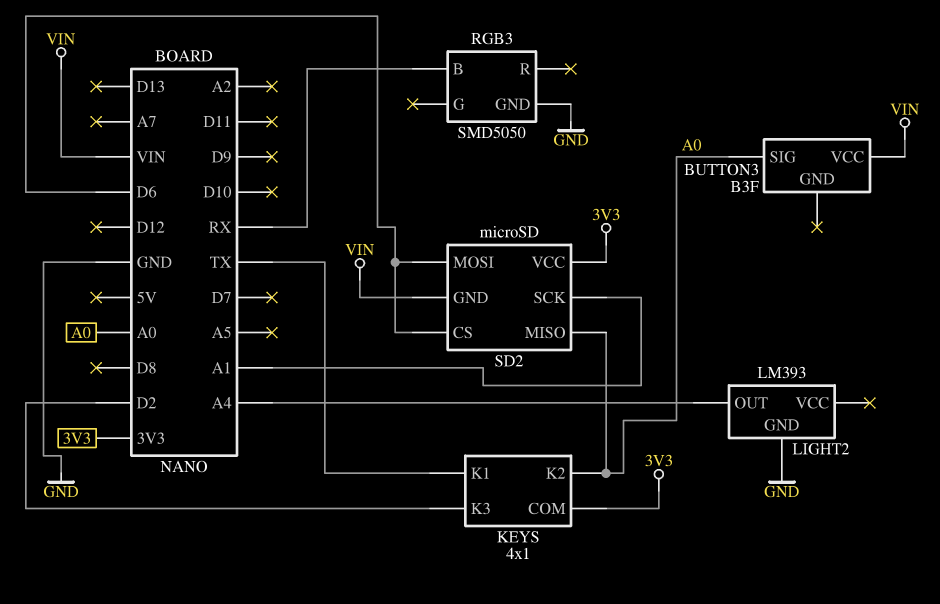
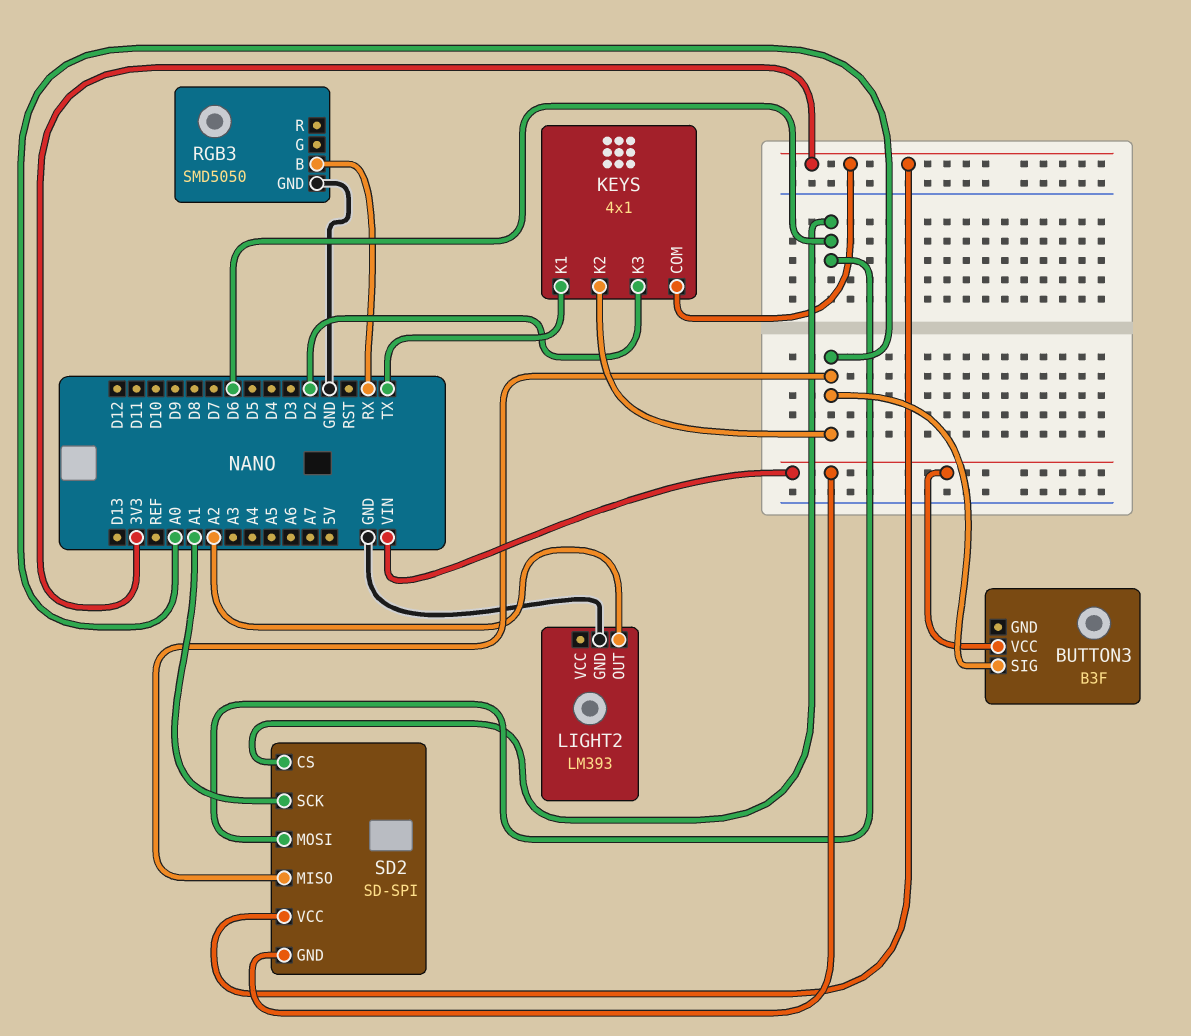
LIGHT2 pin OUT: A4 -> A2
SD2: microSD -> SD-SPI

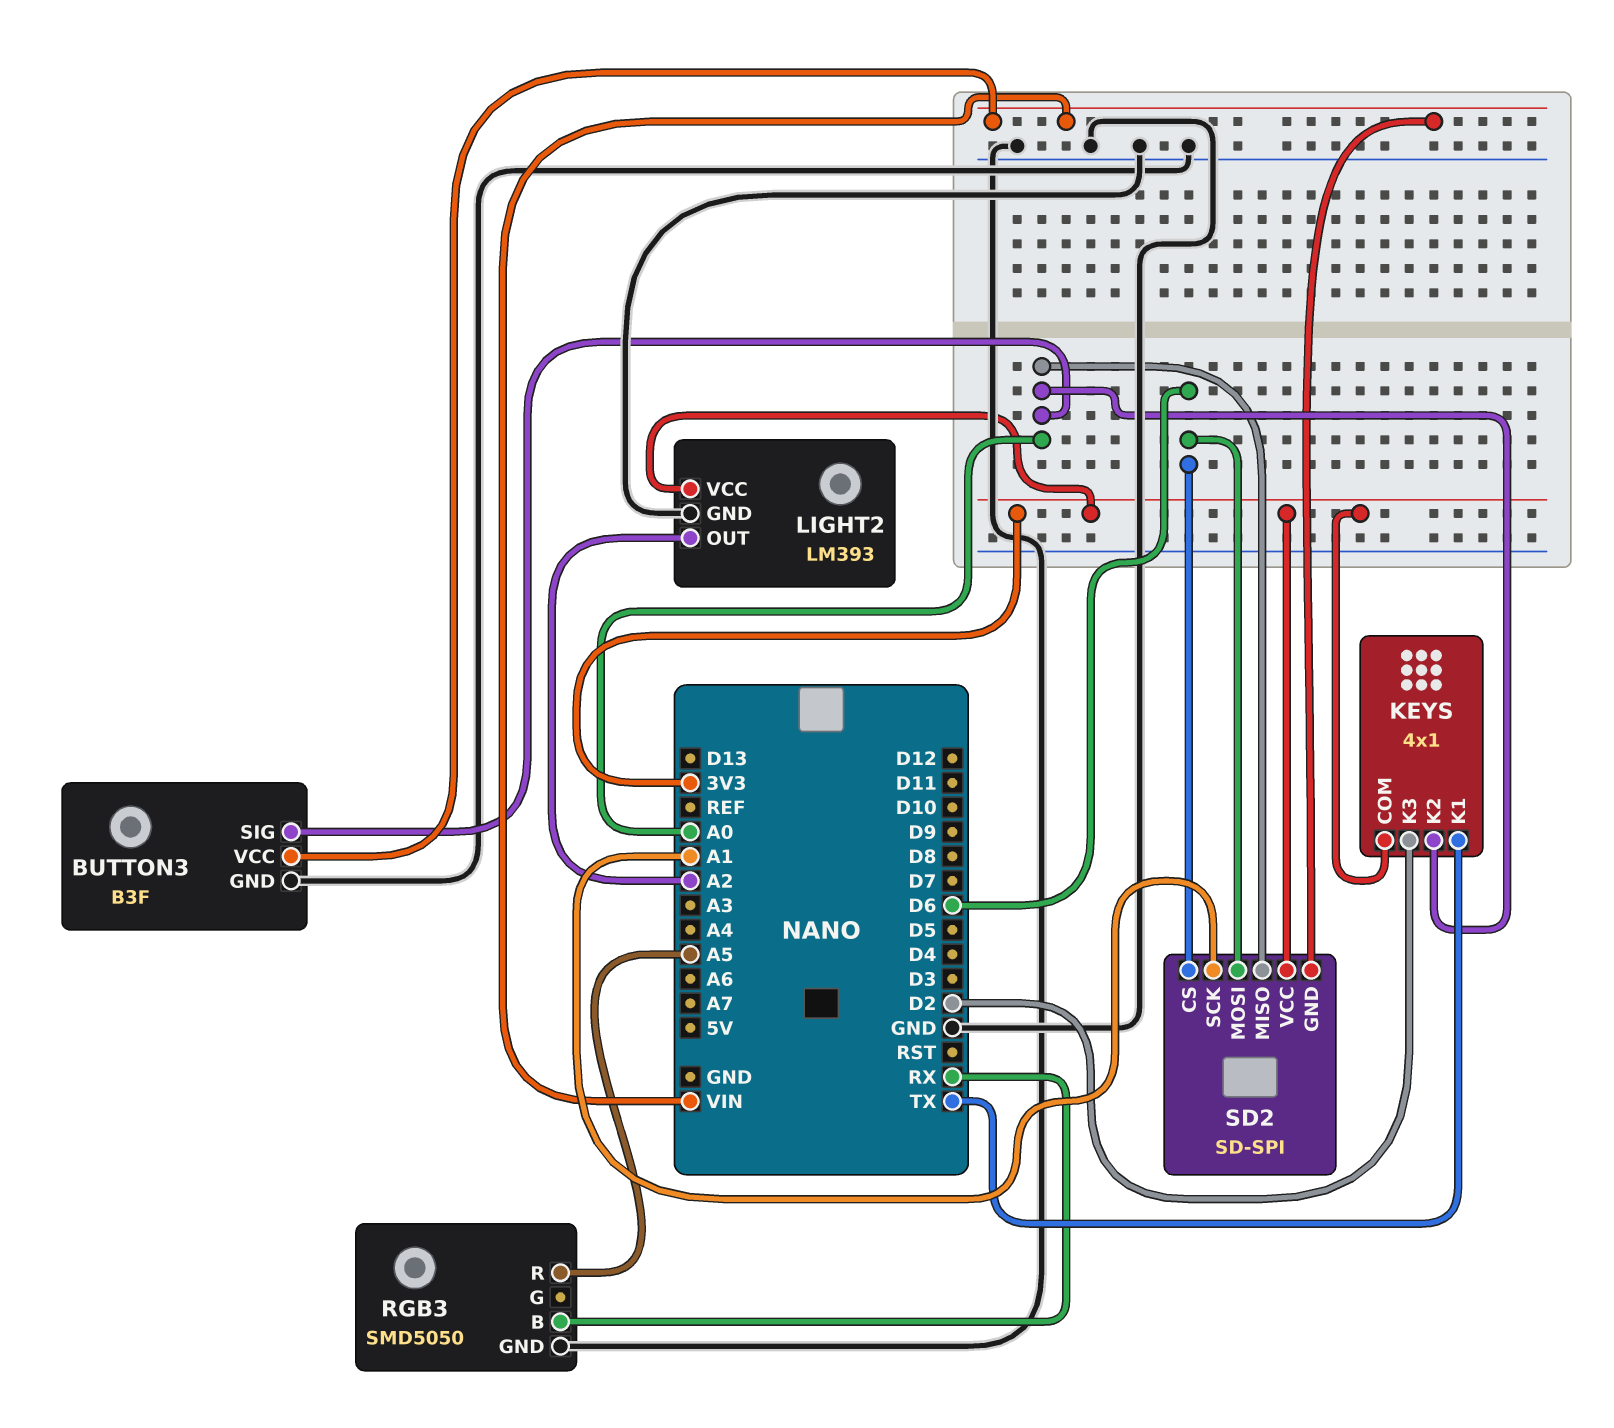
BUTTON3 pin GND: none -> GND
LIGHT2 pin VCC: none -> 3V3
RGB3 pin R: none -> A5

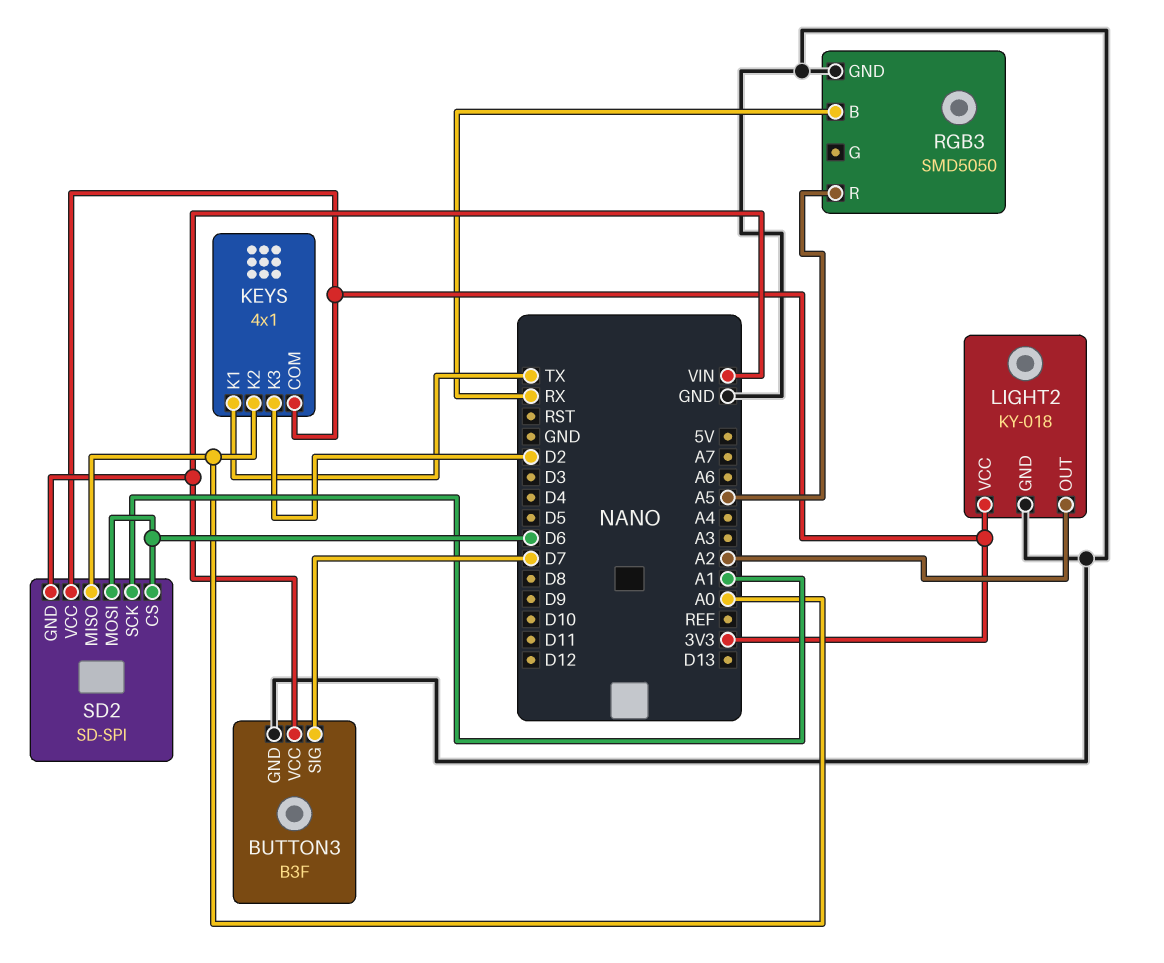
BUTTON3 pin SIG: A0 -> D7
LIGHT2: LM393 -> KY-018

